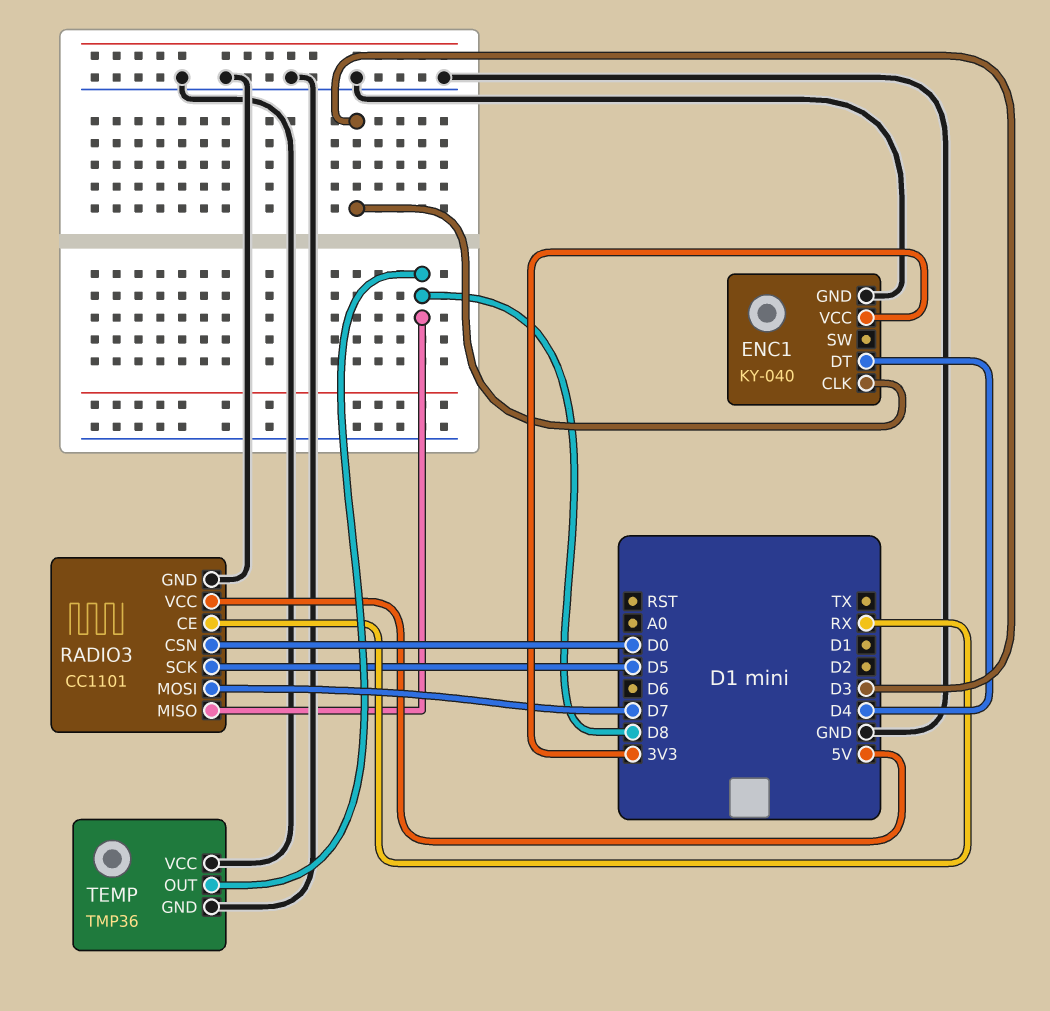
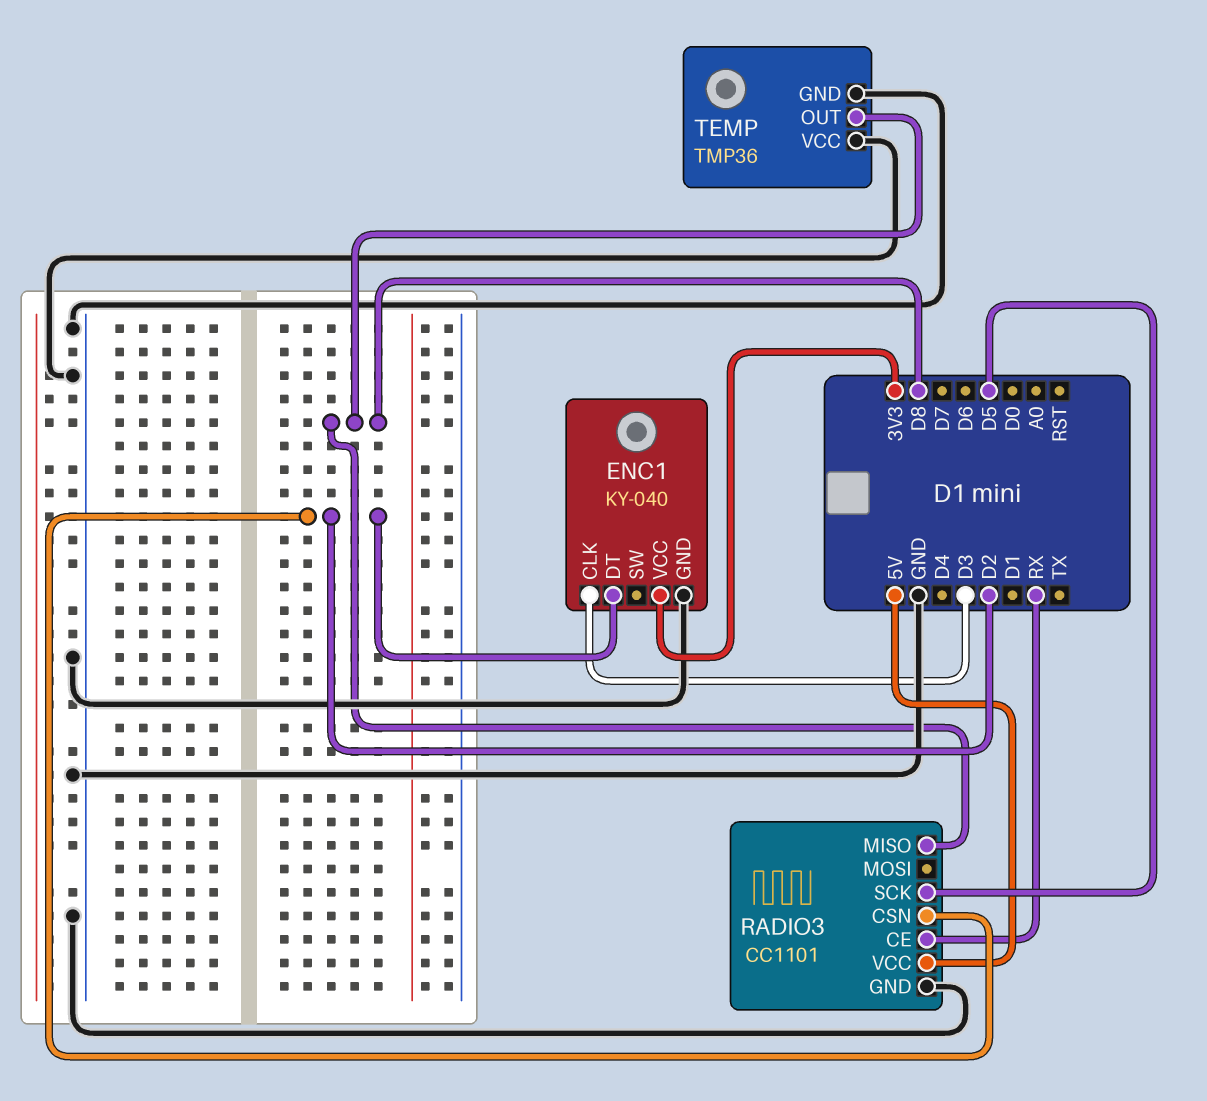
ENC1 pin DT: D4 -> D2
RADIO3 pin CSN: D0 -> D2
RADIO3 pin MOSI: D7 -> none

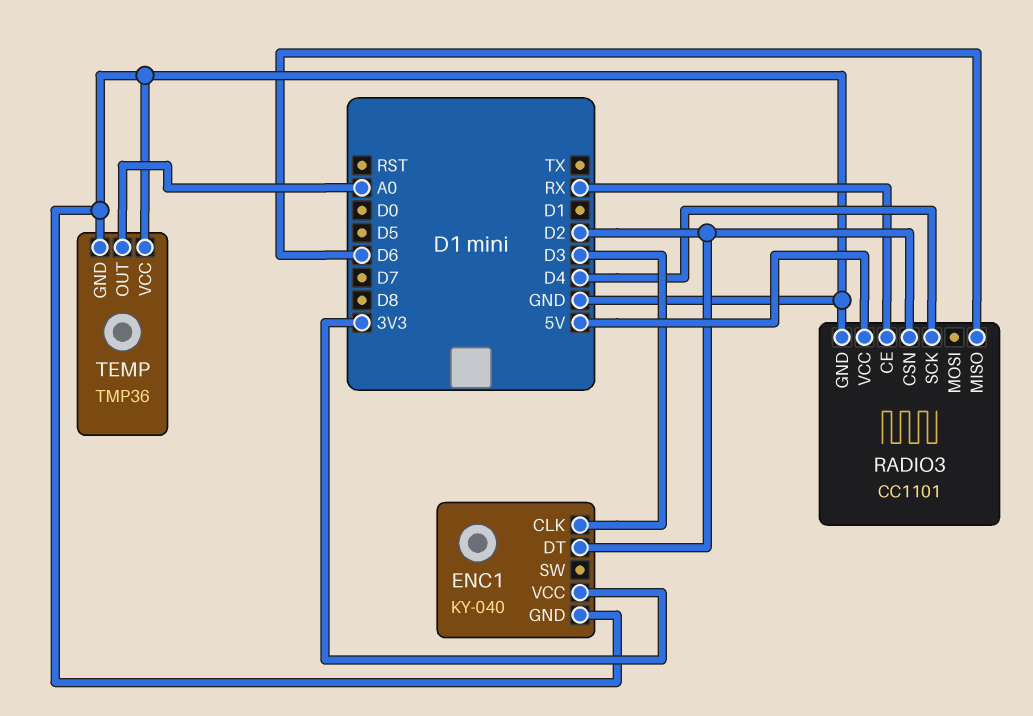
RADIO3 pin MISO: D8 -> D6
RADIO3 pin SCK: D5 -> D4
TEMP pin OUT: D8 -> A0

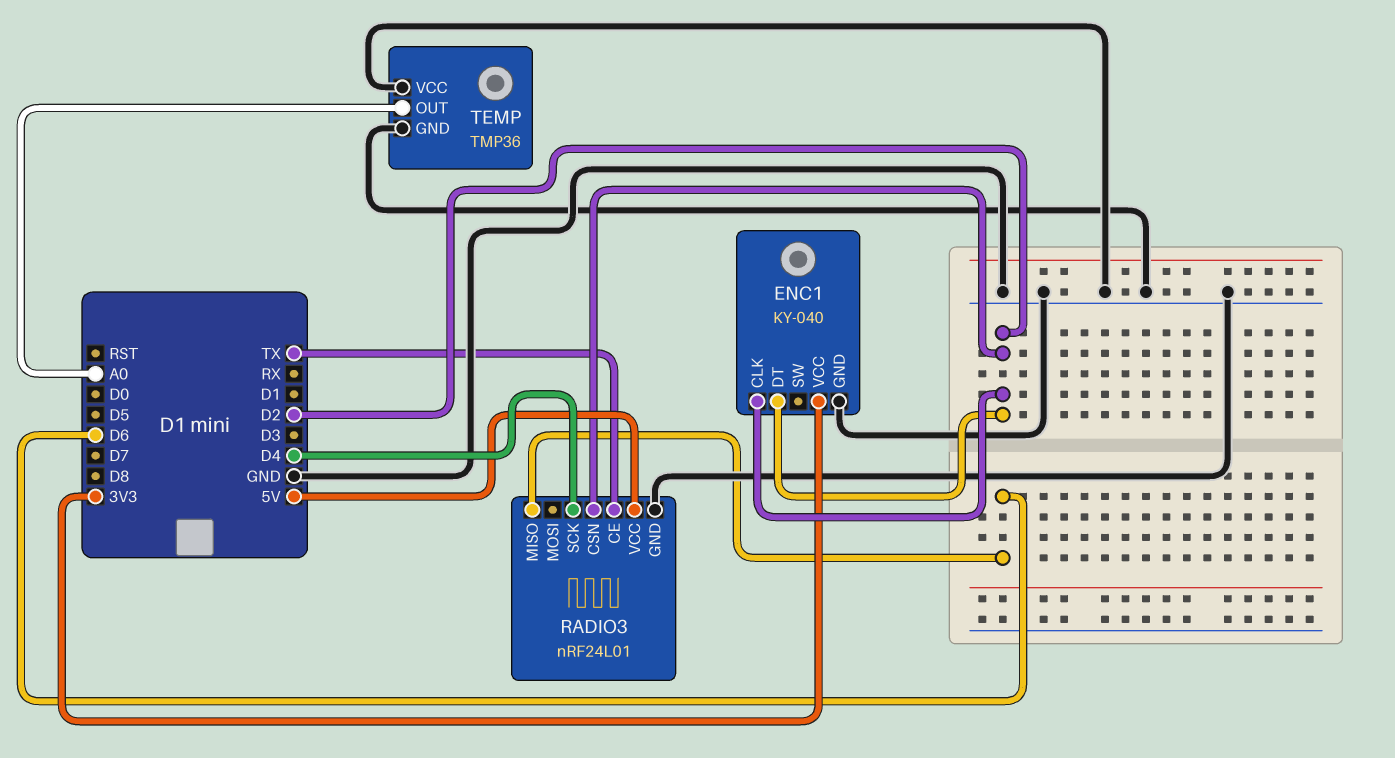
ENC1 pin CLK: D3 -> D2
RADIO3: CC1101 -> nRF24L01
RADIO3 pin CE: RX -> TX

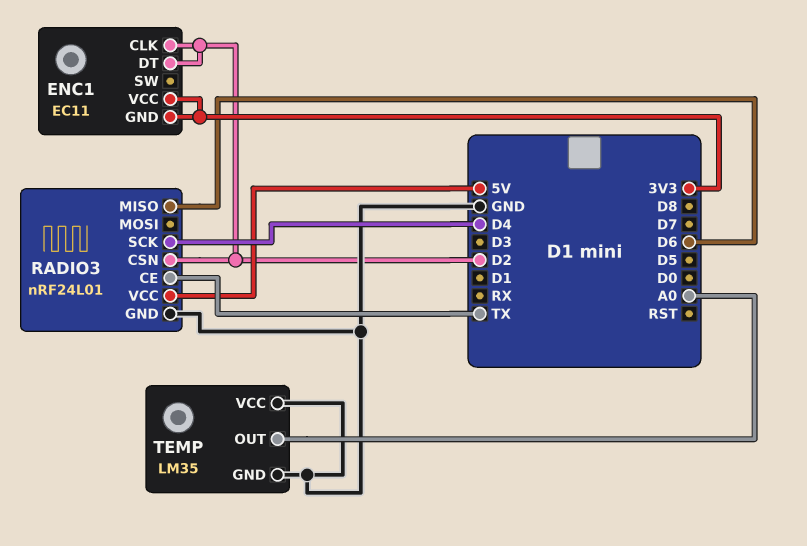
ENC1: KY-040 -> EC11
ENC1 pin GND: GND -> 3V3
TEMP: TMP36 -> LM35

